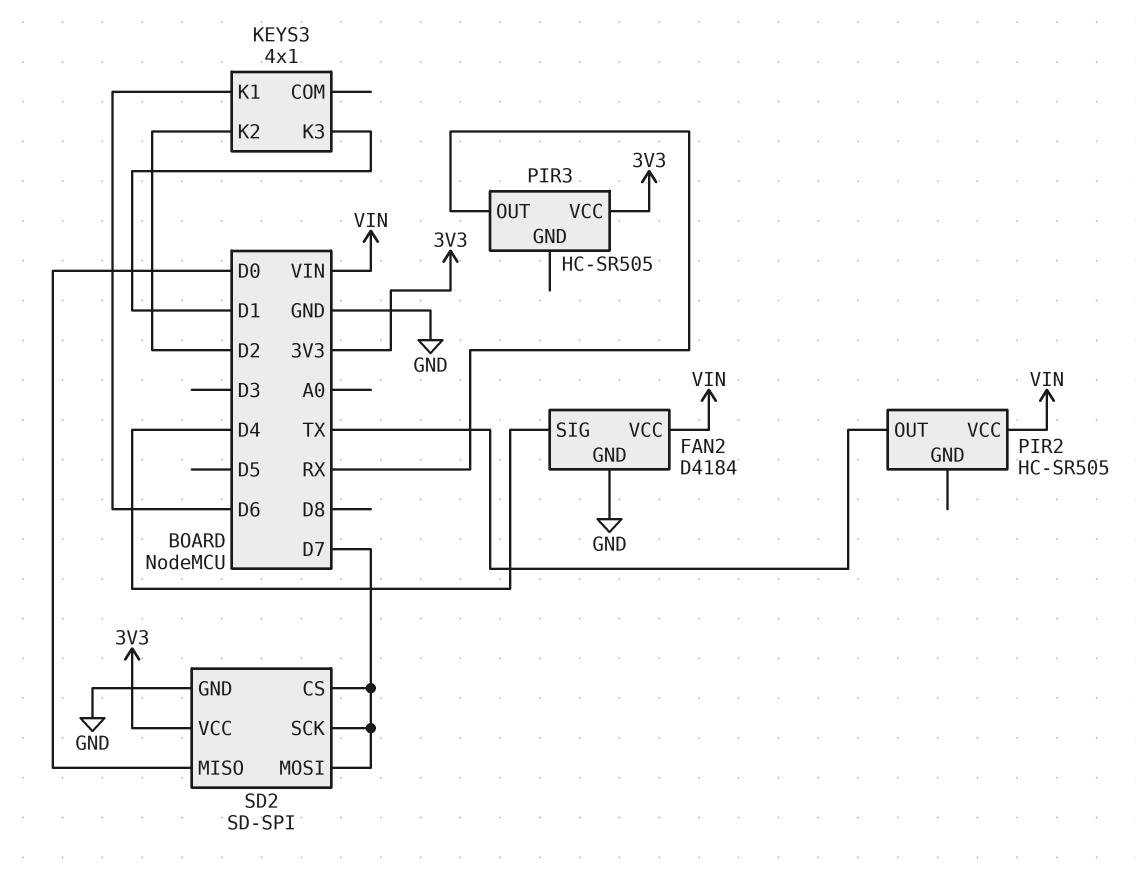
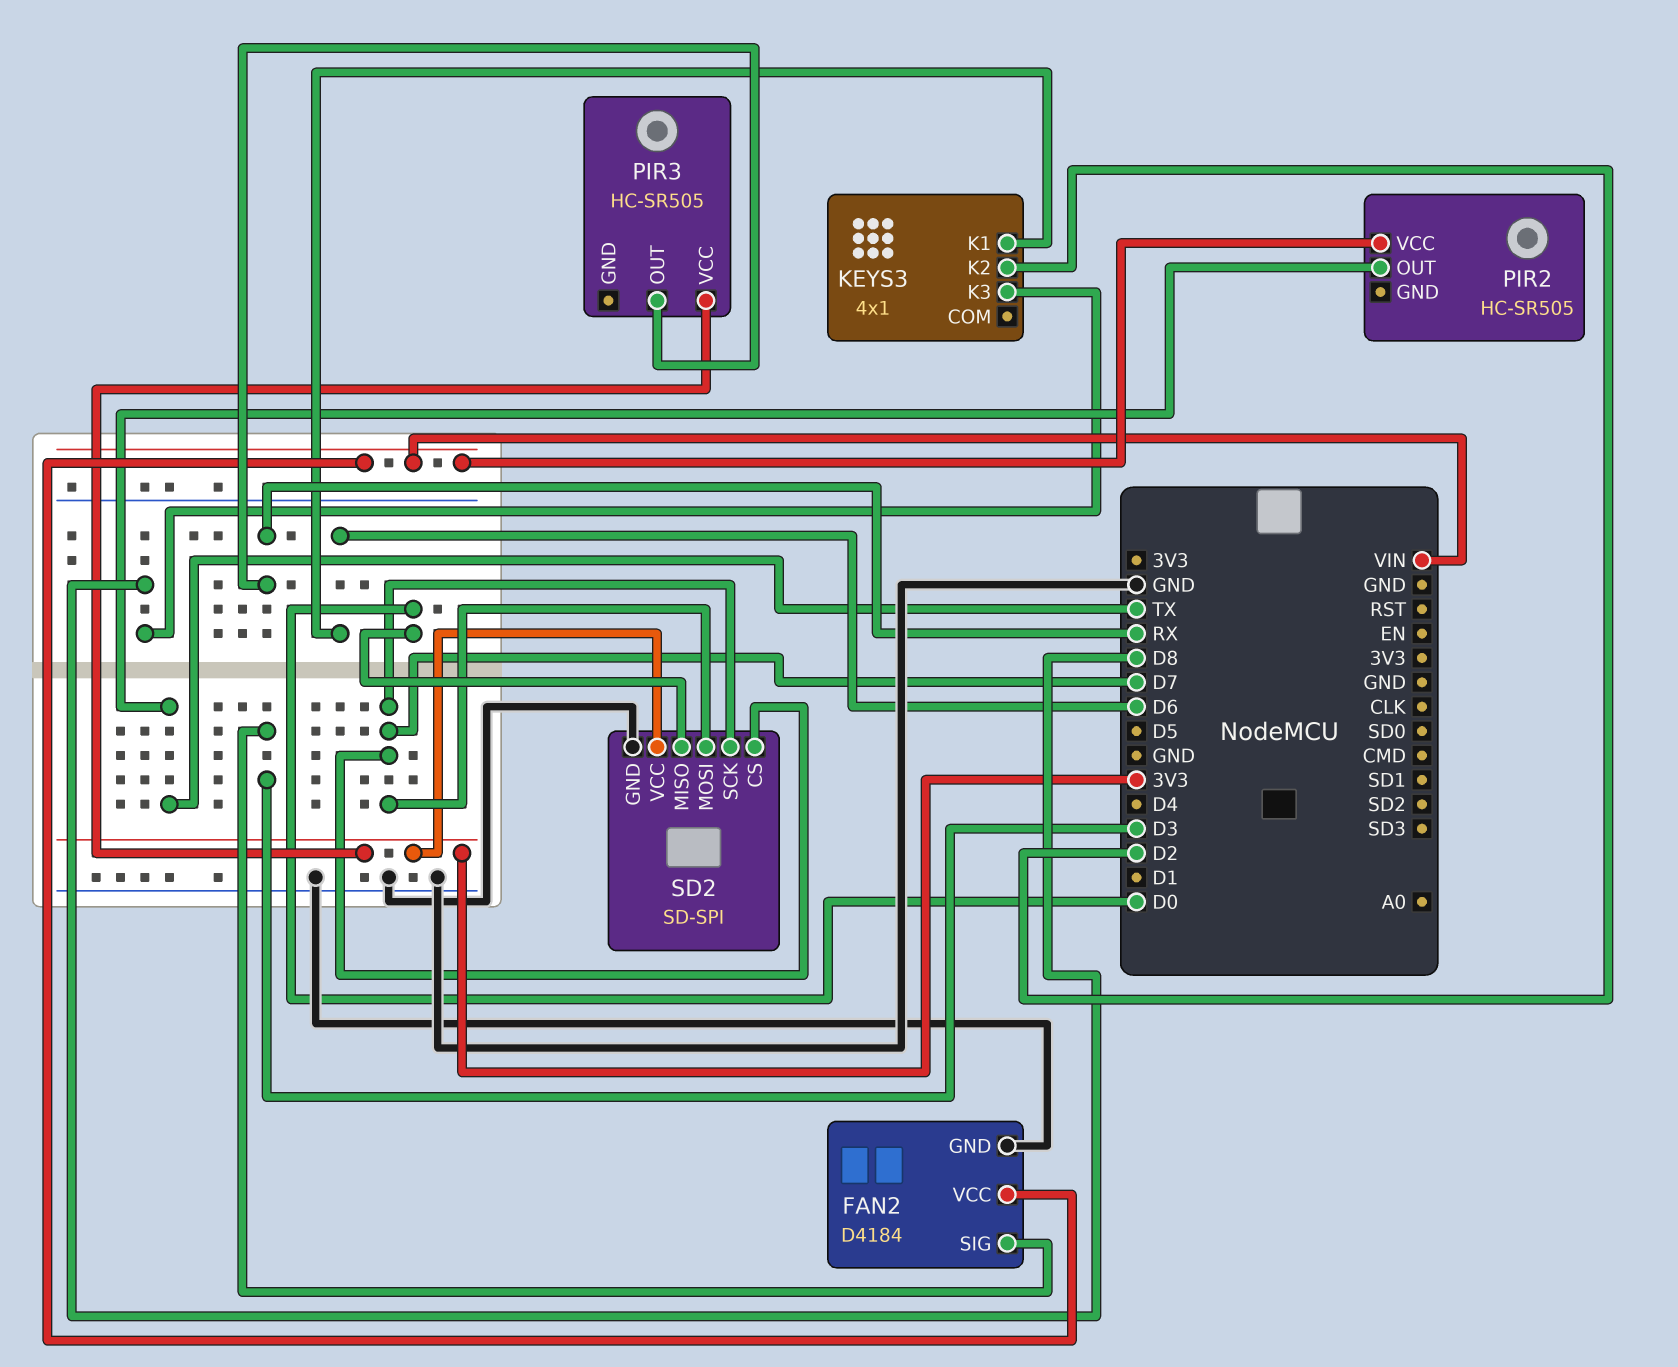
FAN2 pin SIG: D4 -> D3
KEYS3 pin K3: D1 -> D8

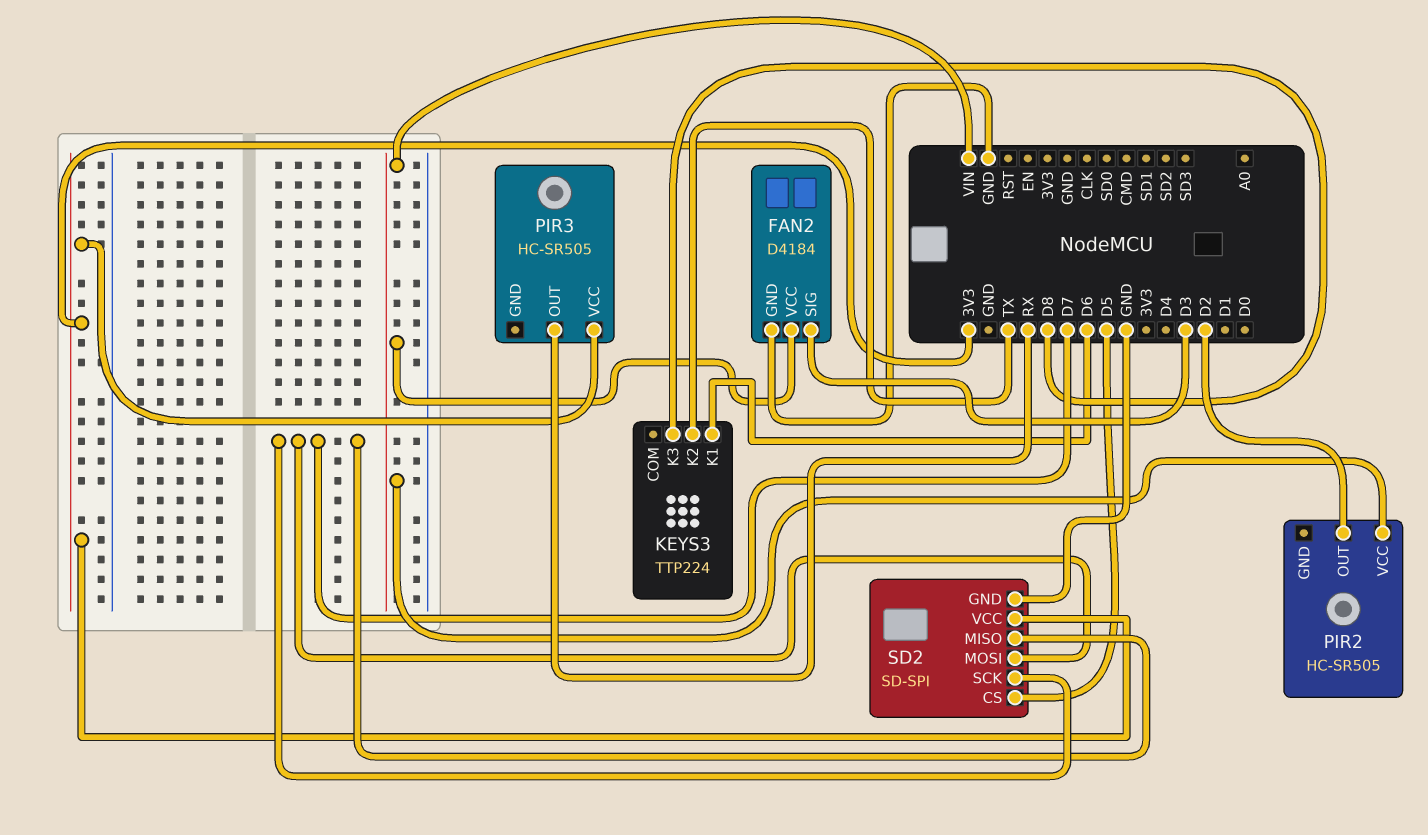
KEYS3: 4x1 -> TTP224
KEYS3 pin K2: D2 -> TX
PIR2 pin OUT: TX -> D2
SD2 pin CS: D7 -> D5
SD2 pin MISO: D0 -> D7

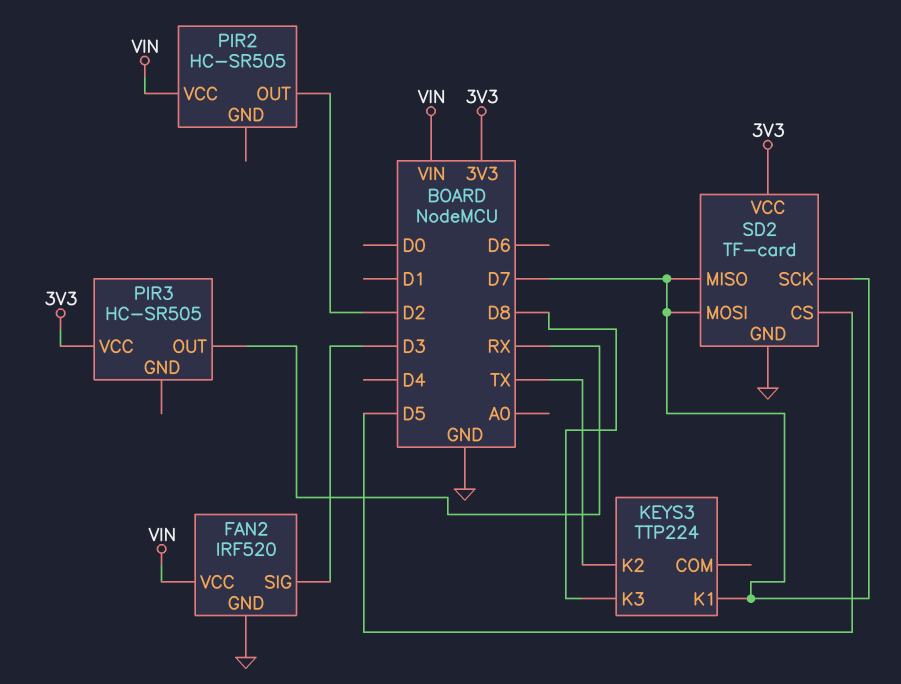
FAN2: D4184 -> IRF520
KEYS3 pin K1: D6 -> D7
SD2: SD-SPI -> TF-card

